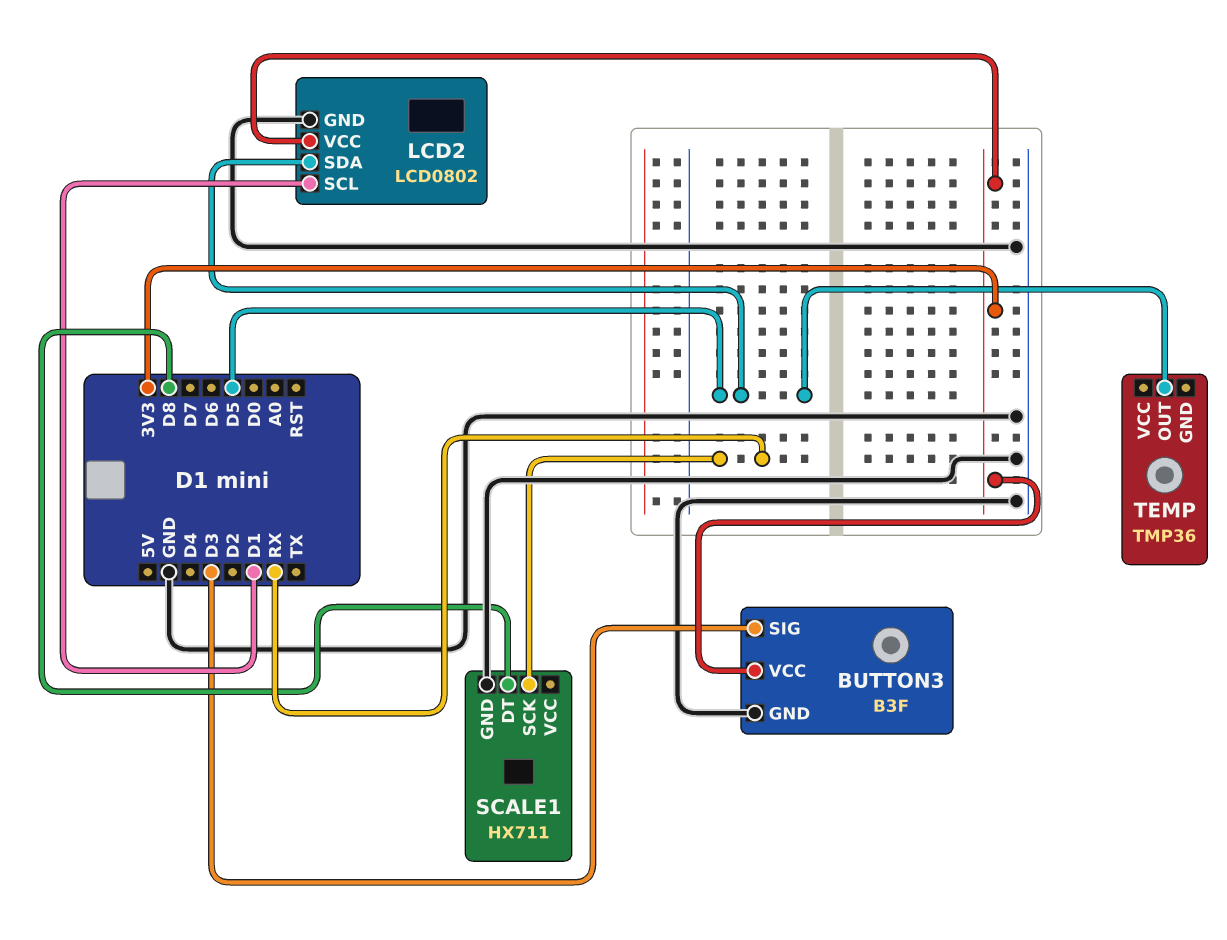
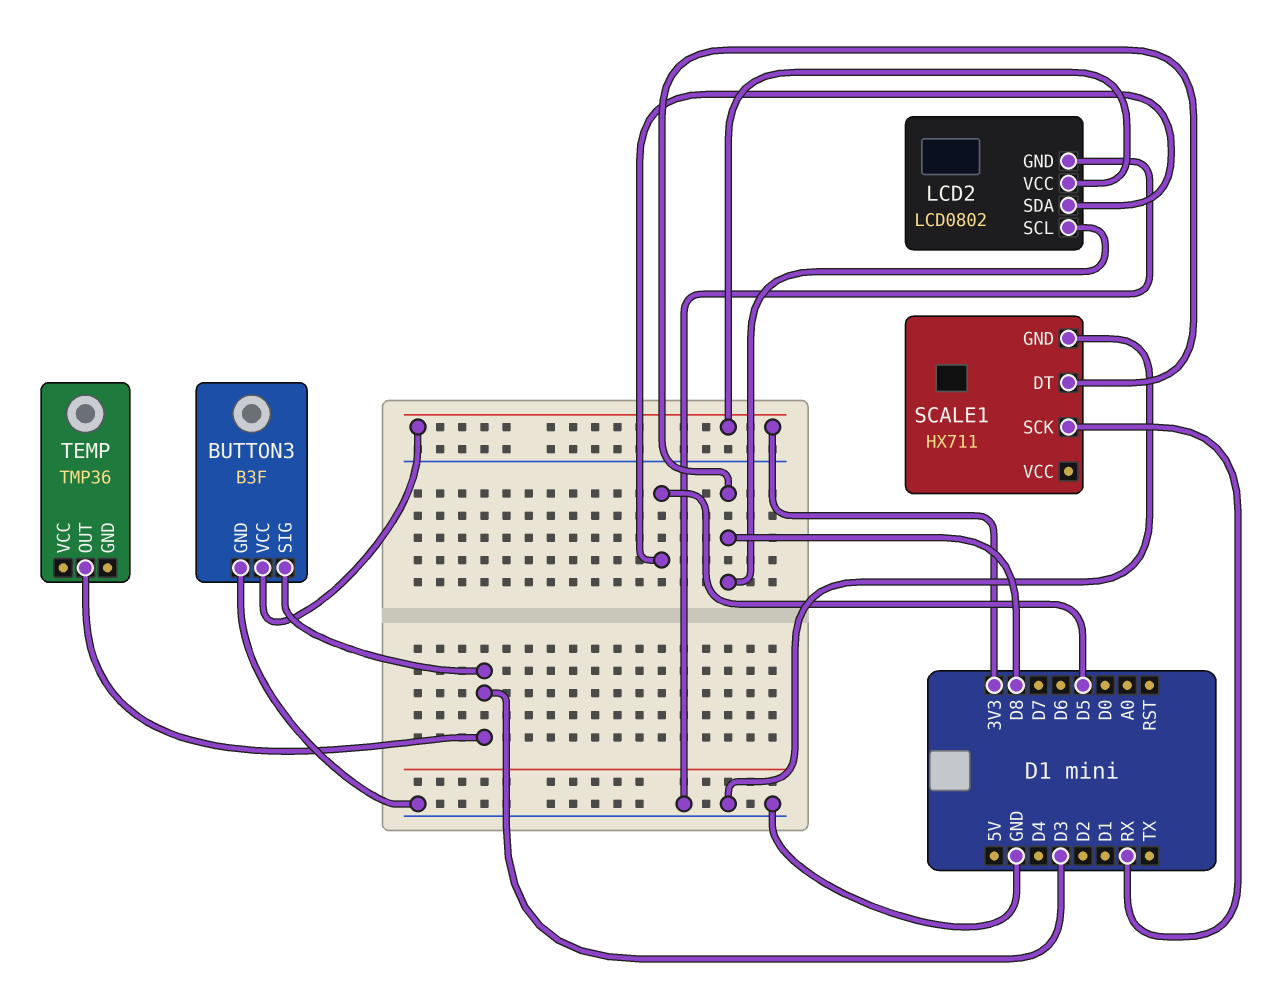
LCD2 pin SCL: D1 -> D8
TEMP pin OUT: D5 -> D3

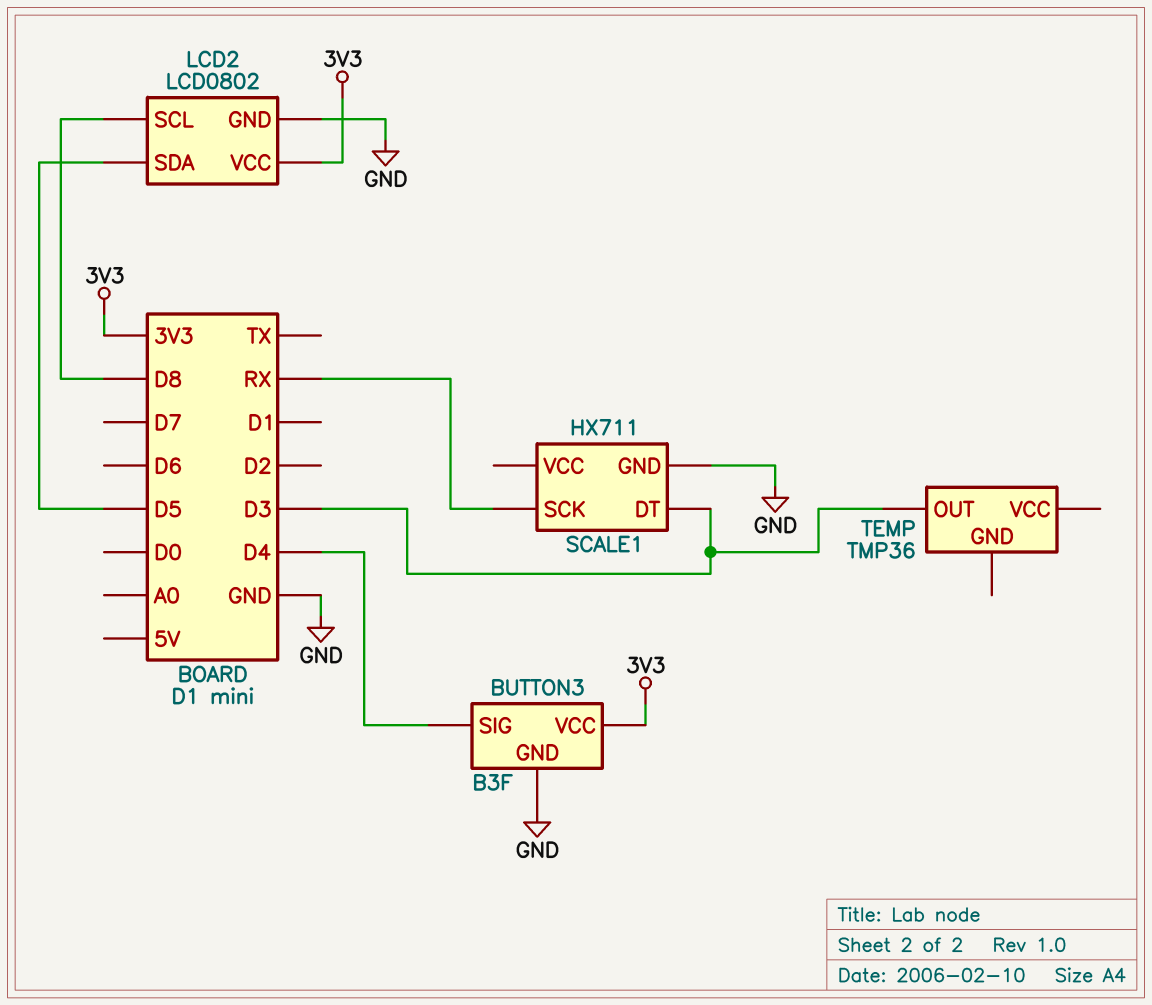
BUTTON3 pin SIG: D3 -> D4
SCALE1 pin DT: D8 -> D3

